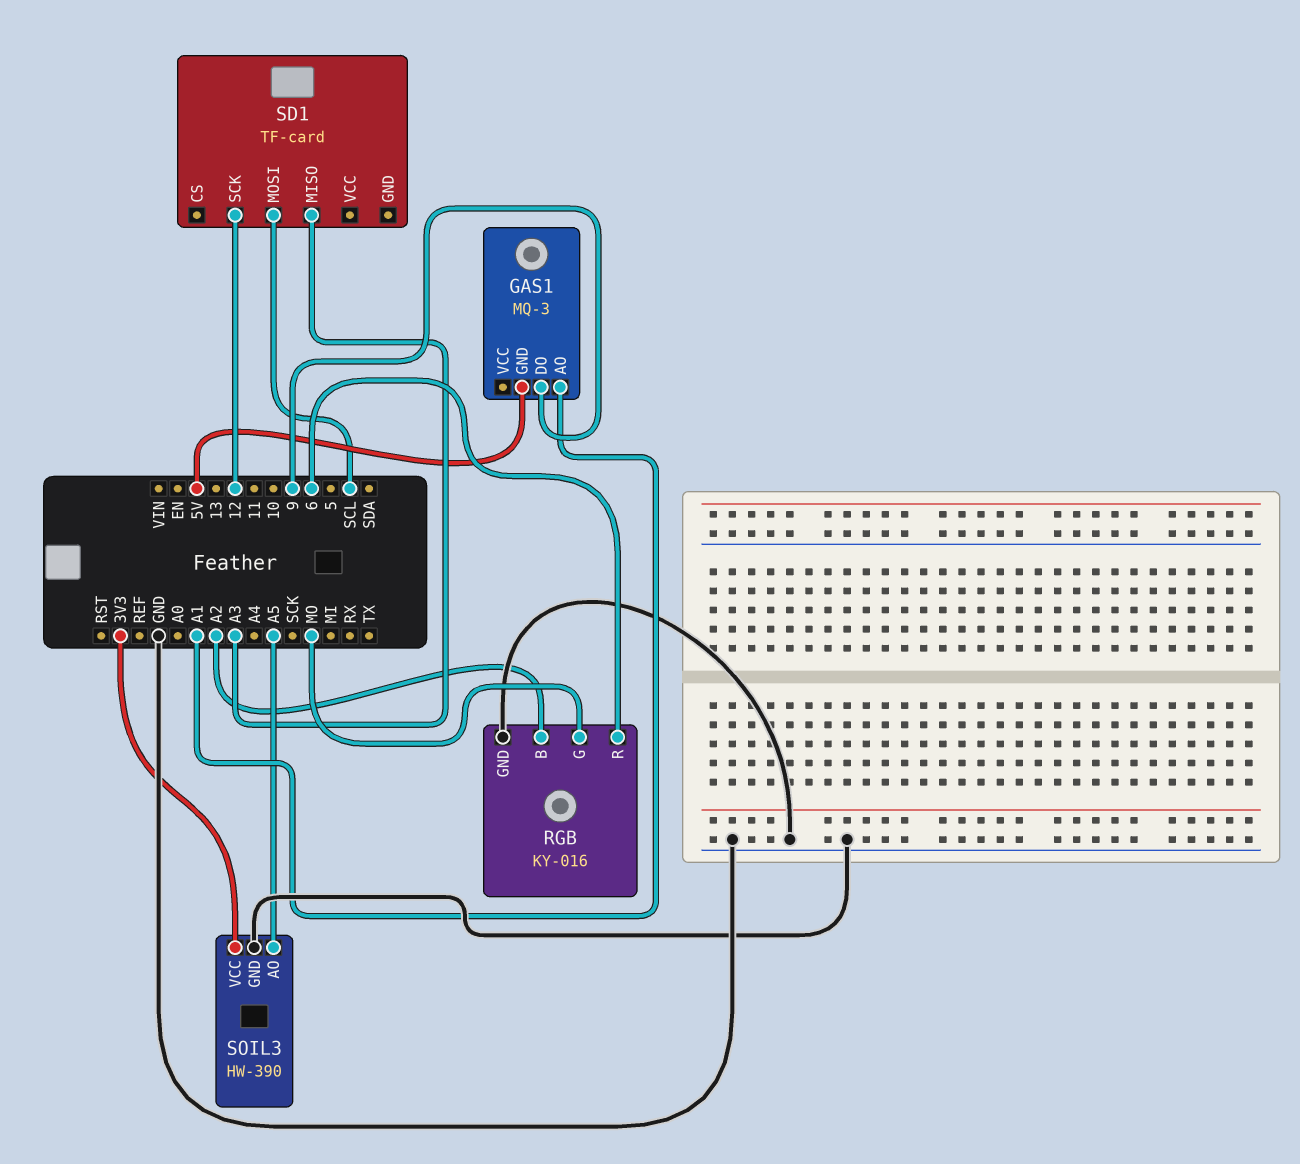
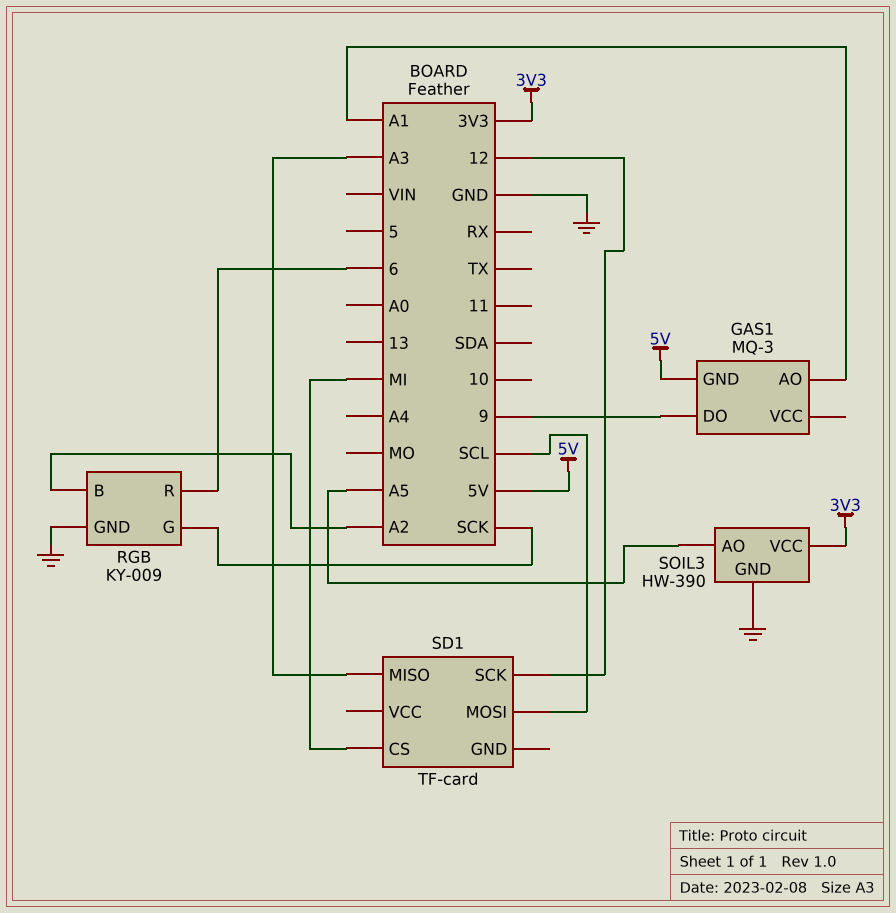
RGB: KY-016 -> KY-009
RGB pin G: MO -> SCK
SD1 pin CS: none -> MI

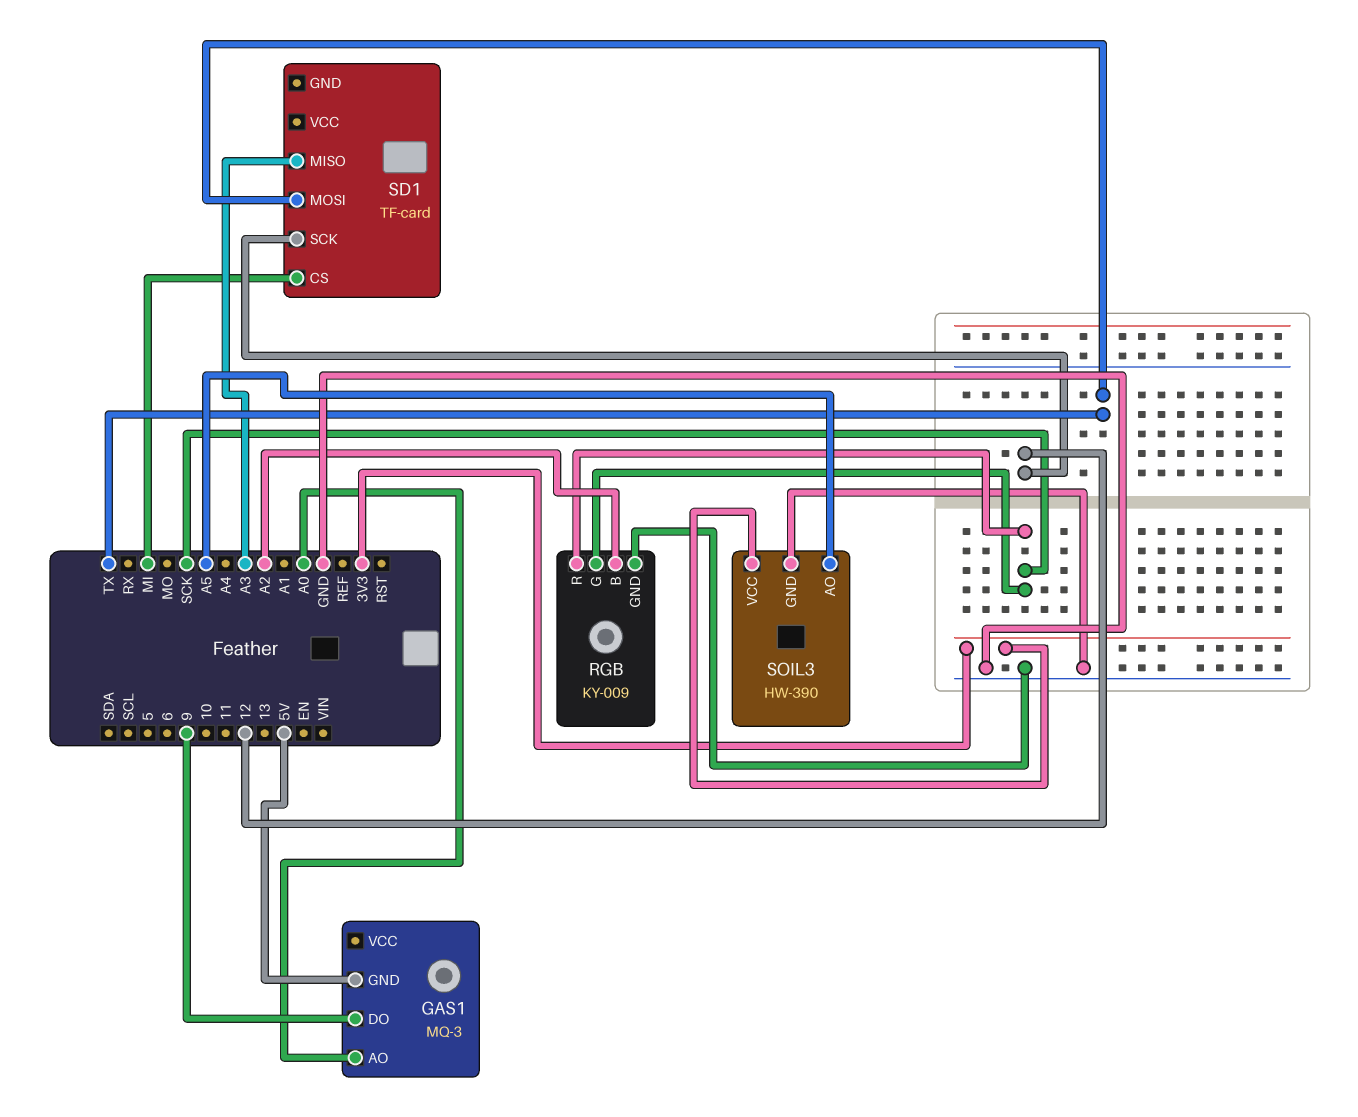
GAS1 pin AO: A1 -> A0
RGB pin R: 6 -> SCK
SD1 pin MOSI: SCL -> TX

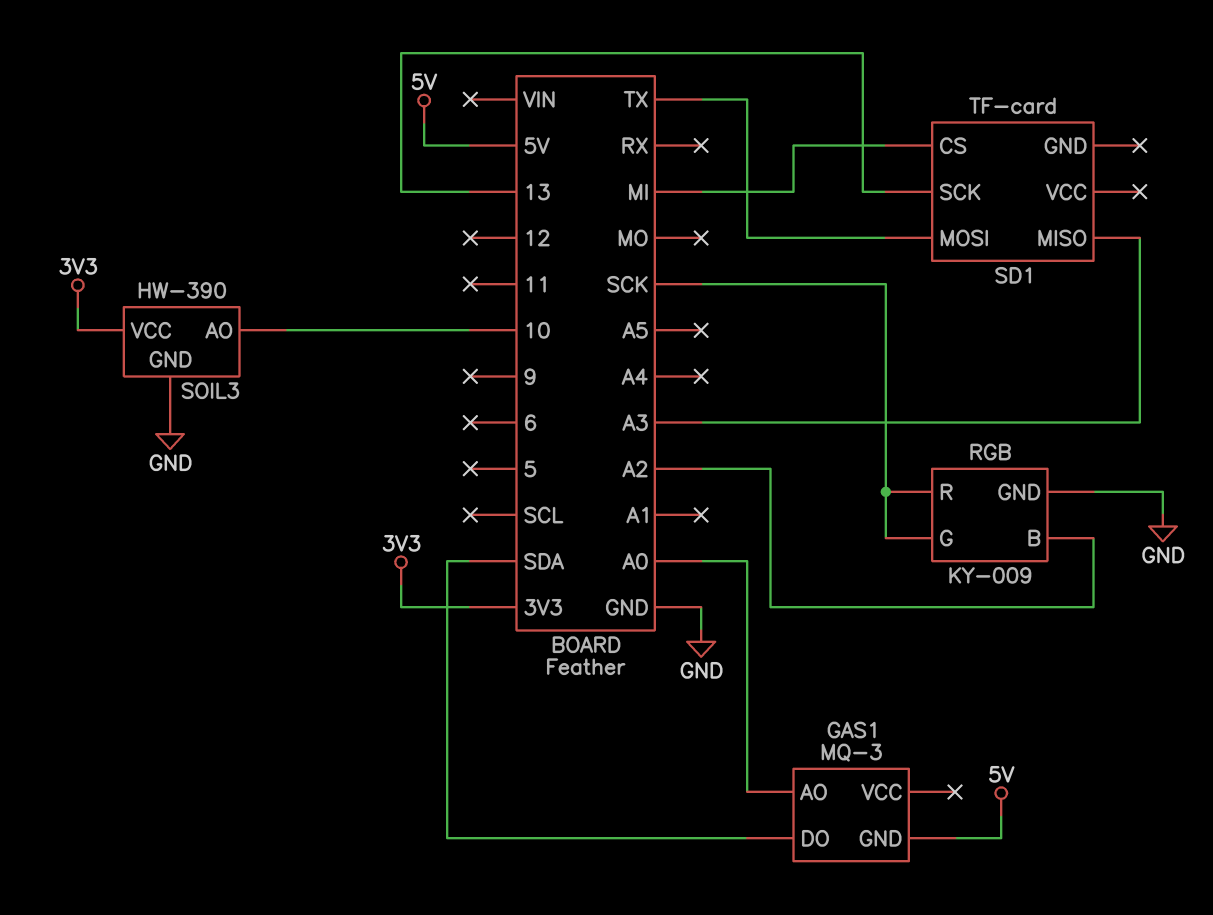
GAS1 pin DO: 9 -> SDA
SD1 pin SCK: 12 -> 13
SOIL3 pin AO: A5 -> 10

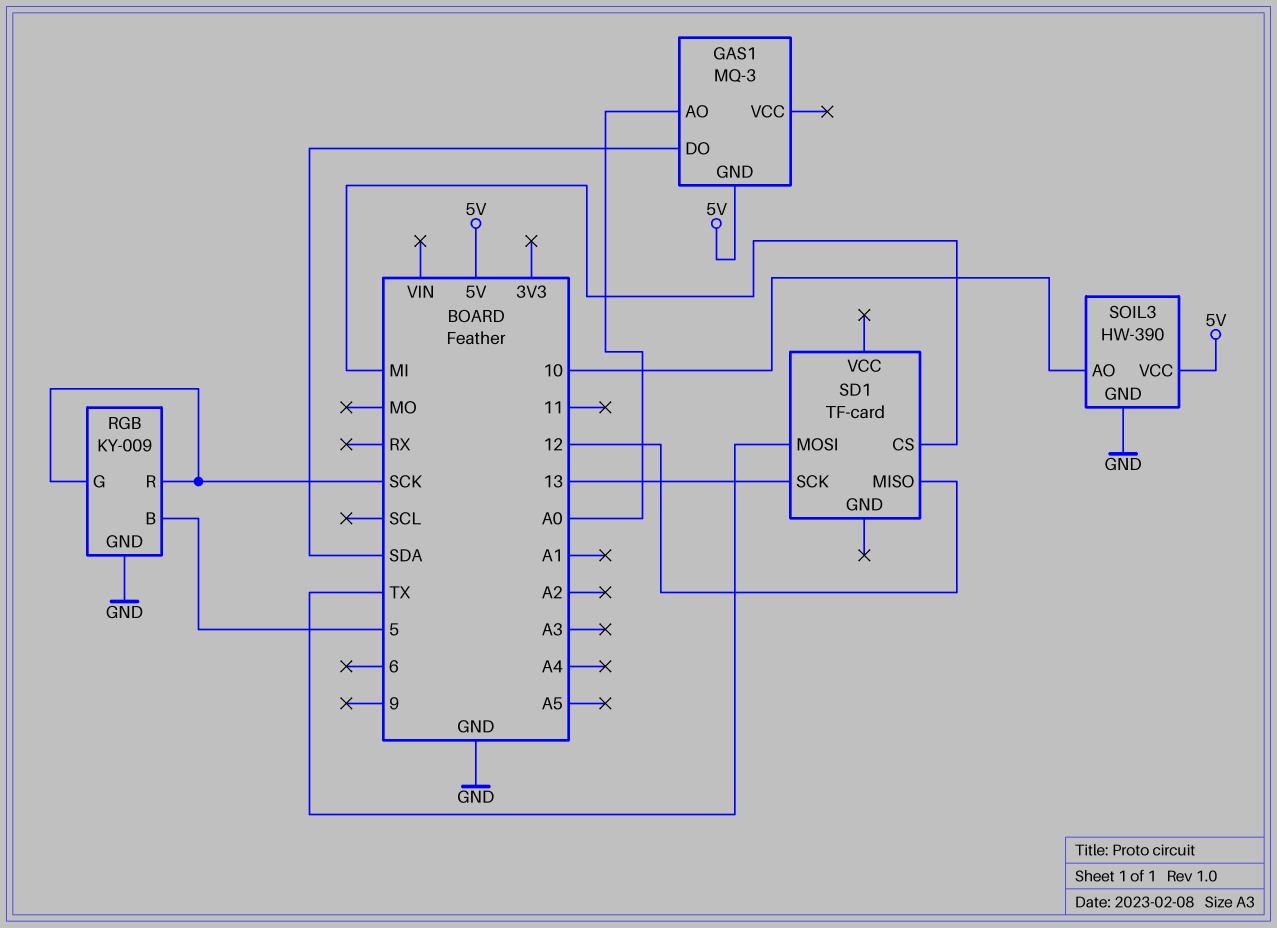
RGB pin B: A2 -> 5
SD1 pin MISO: A3 -> 12
SOIL3 pin VCC: 3V3 -> 5V

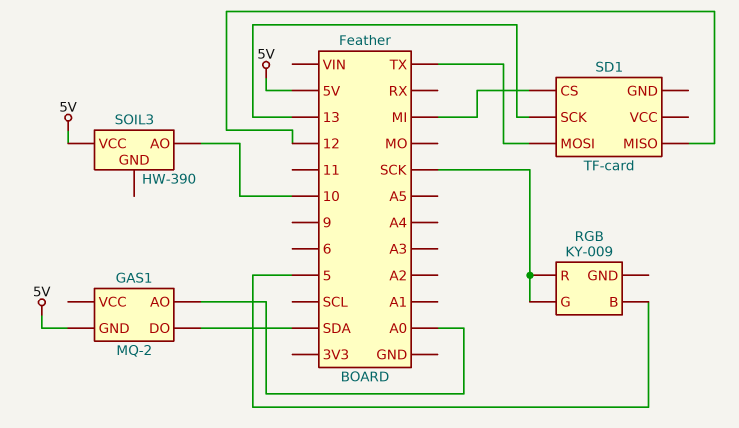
GAS1: MQ-3 -> MQ-2
RGB pin GND: GND -> none
SOIL3 pin GND: GND -> none

